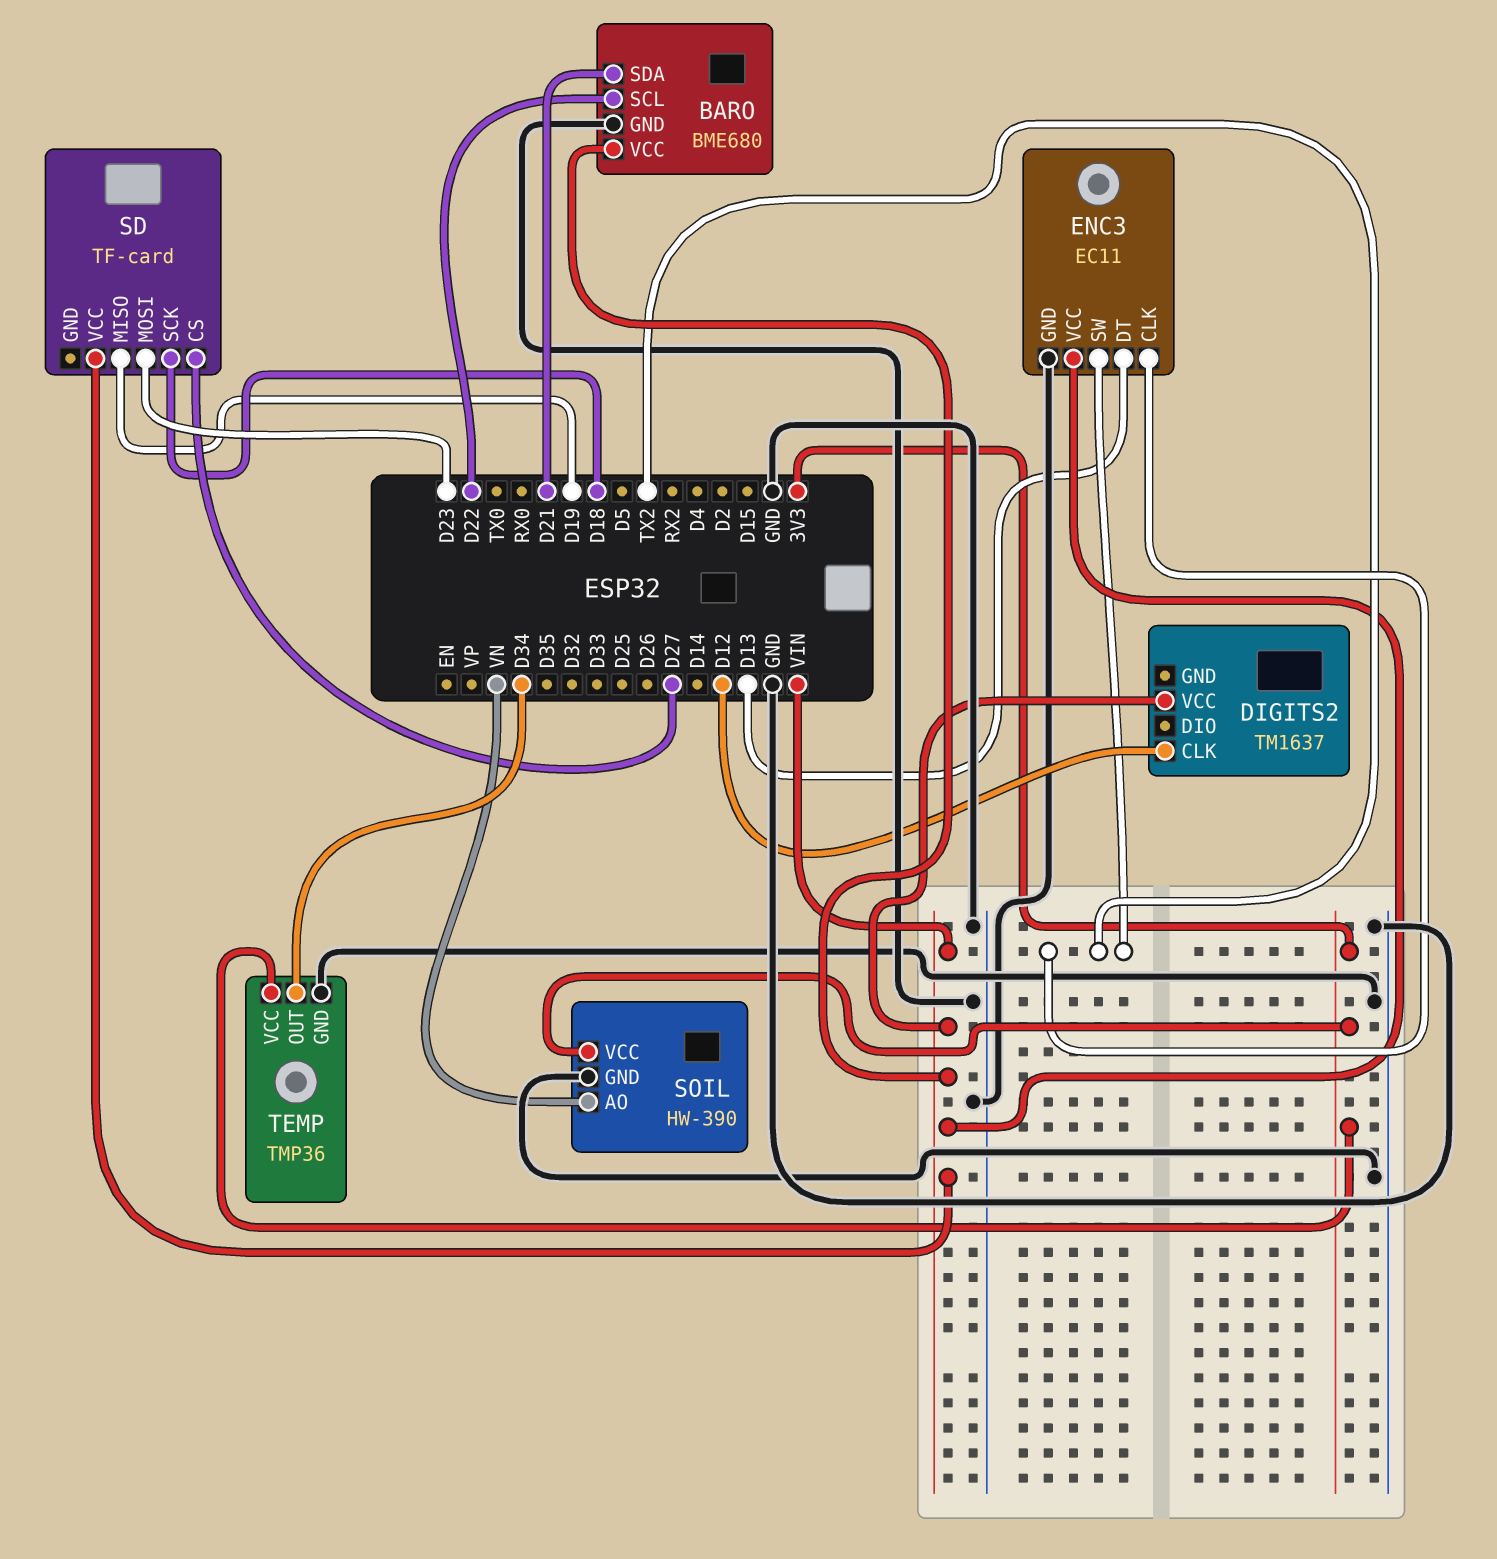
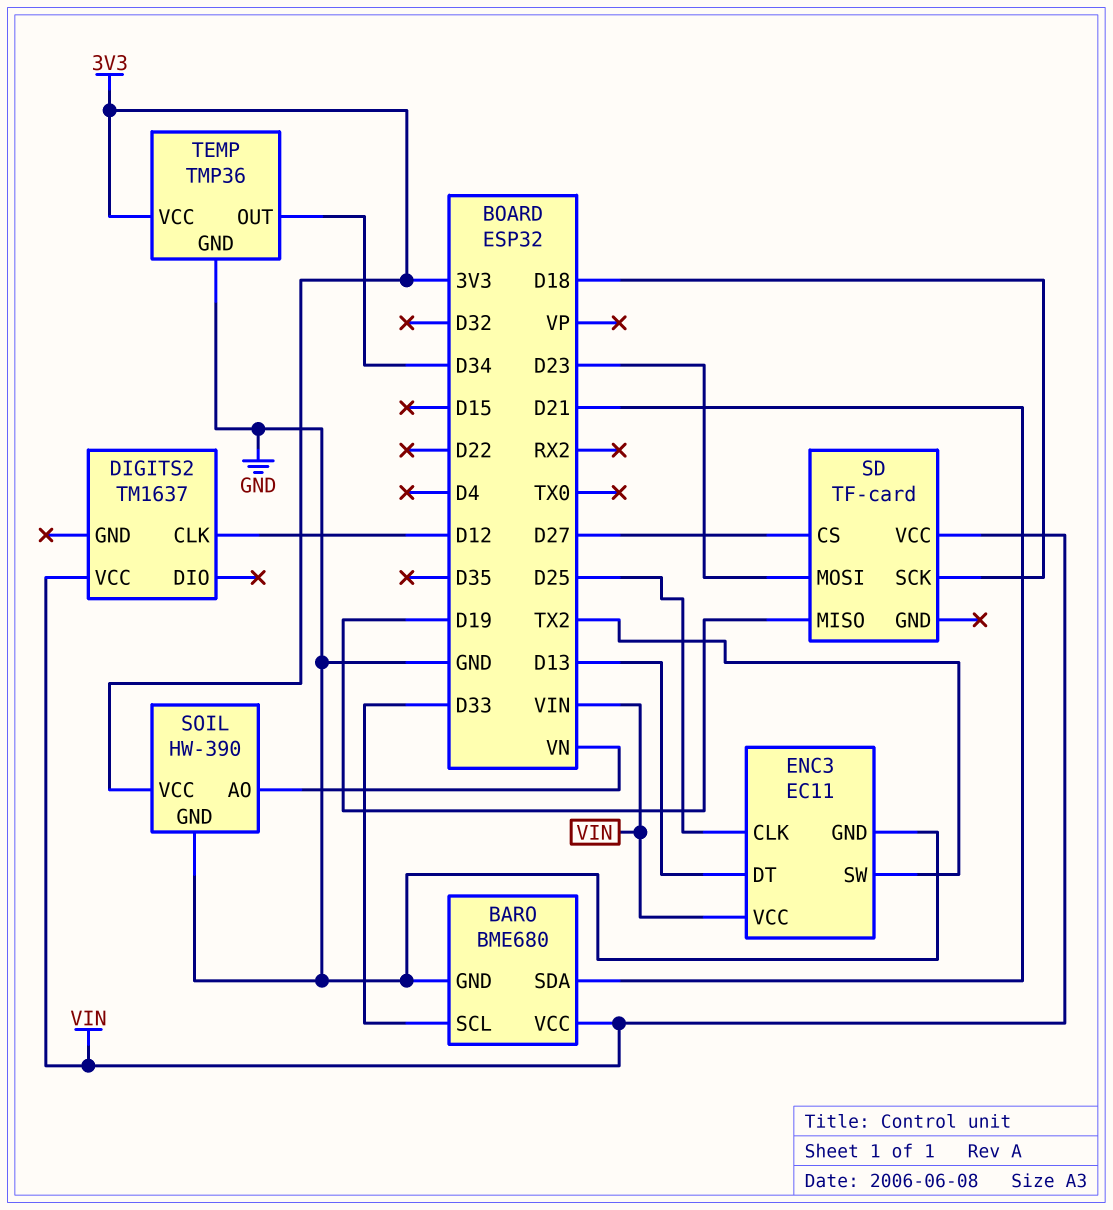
BARO pin SCL: D22 -> D33
ENC3 pin CLK: TX2 -> D25

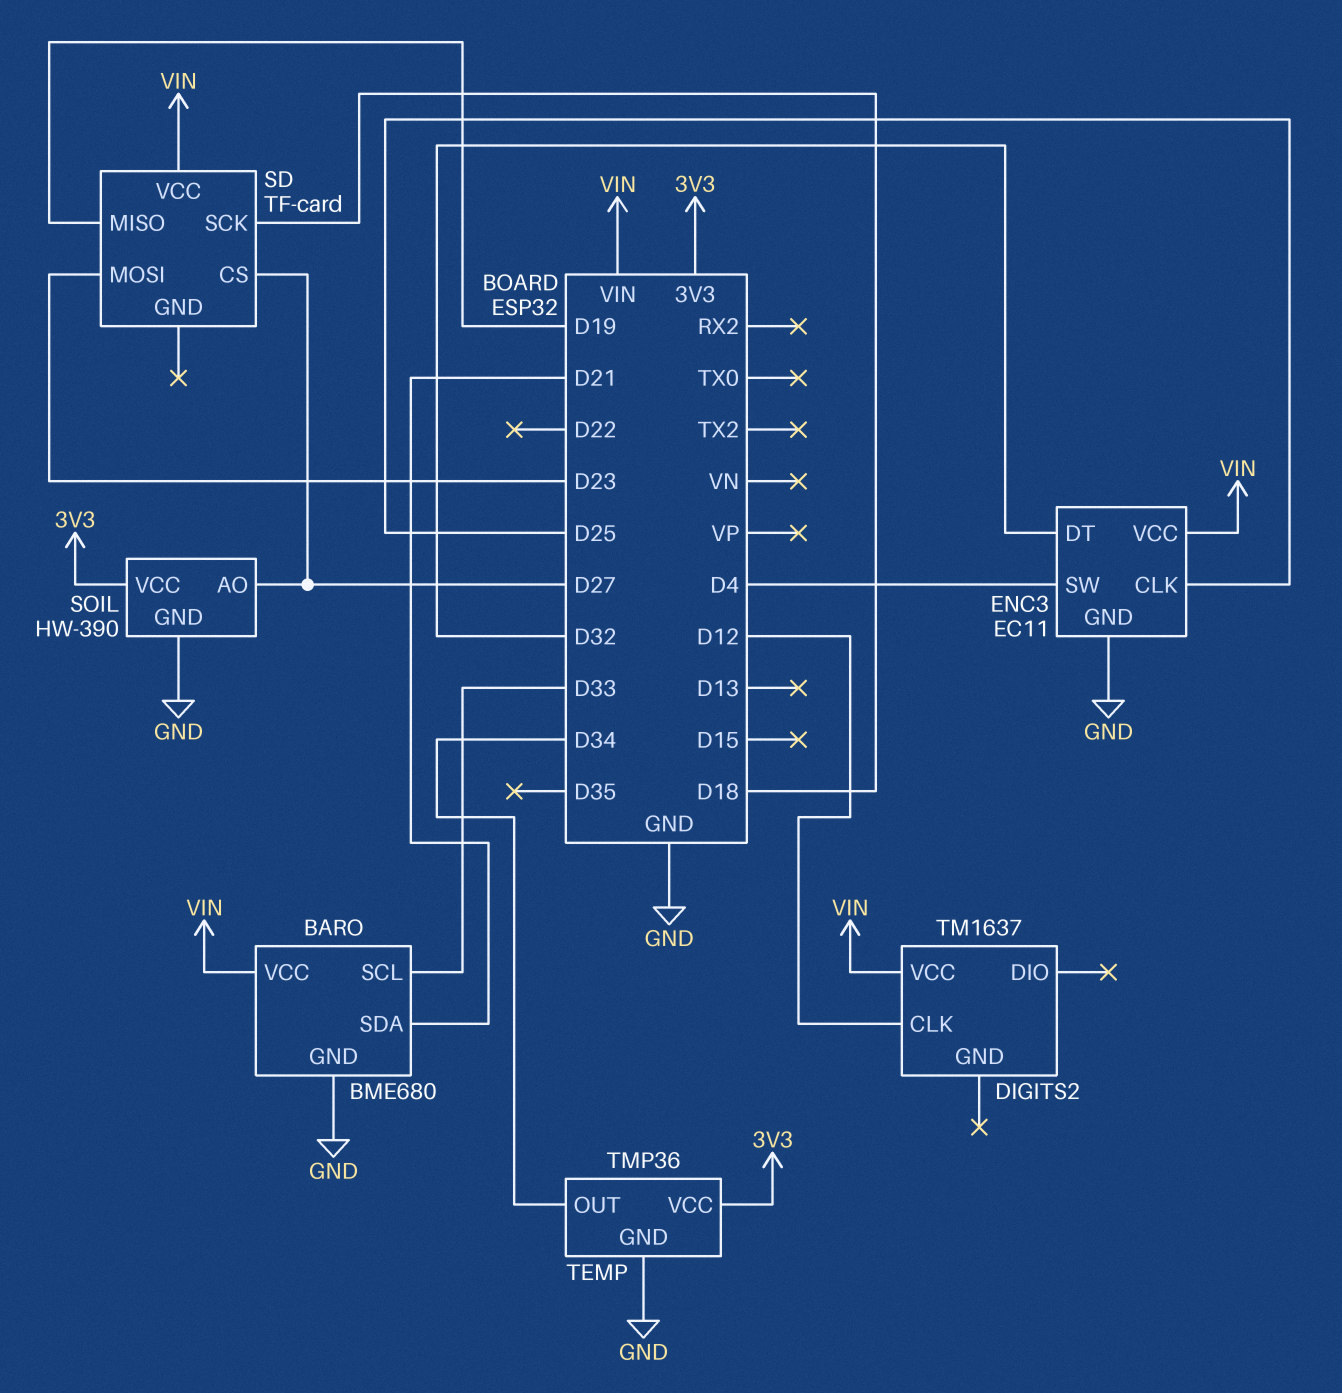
ENC3 pin DT: D13 -> D32
ENC3 pin SW: TX2 -> D4
SOIL pin AO: VN -> D27

